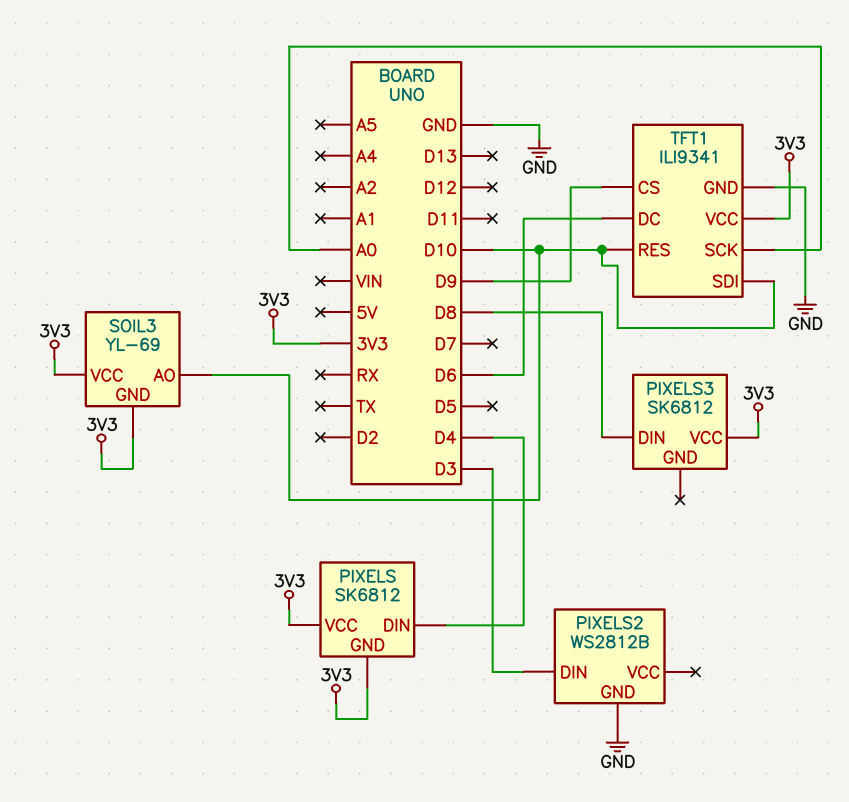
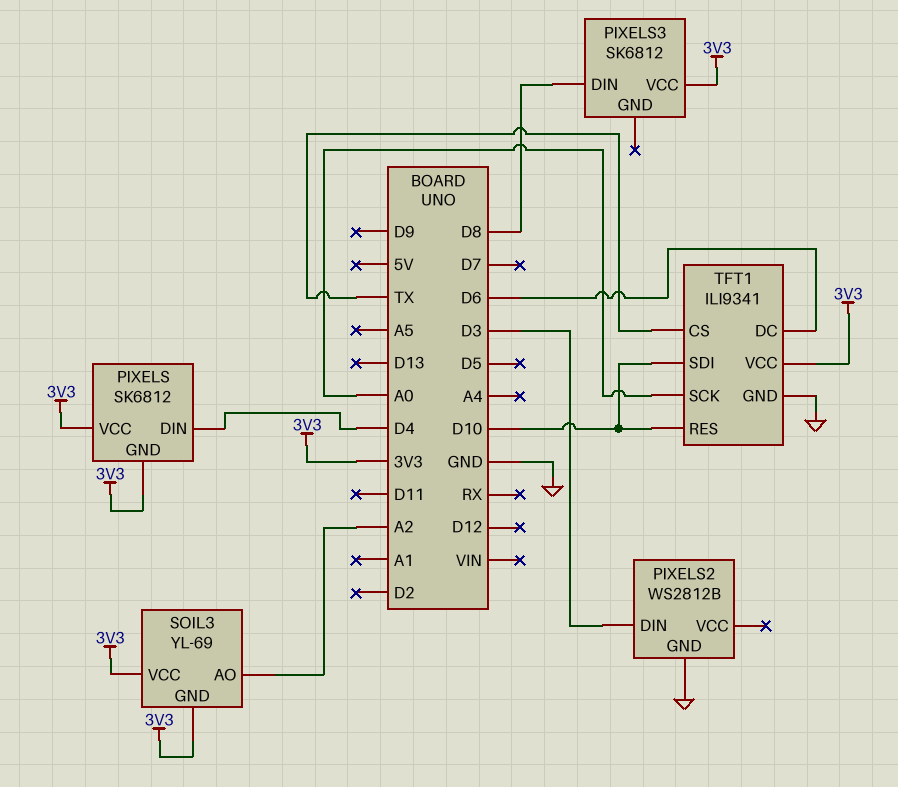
SOIL3 pin AO: D10 -> A2
TFT1 pin CS: D9 -> TX

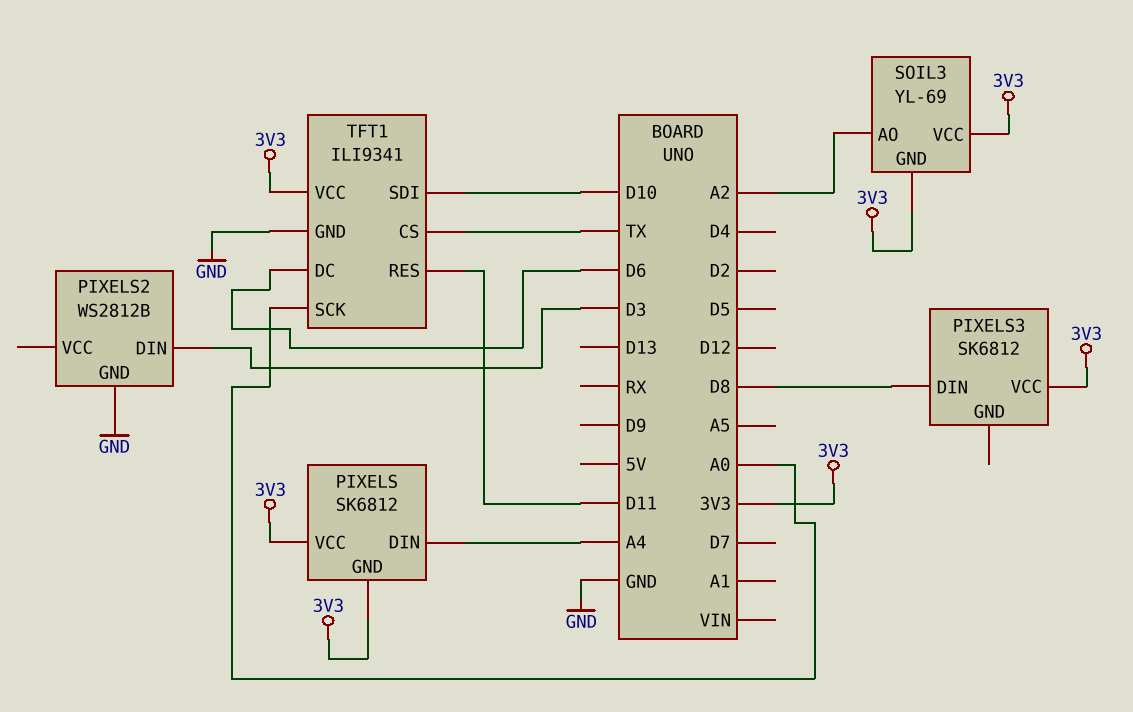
PIXELS pin DIN: D4 -> A4
TFT1 pin RES: D10 -> D11

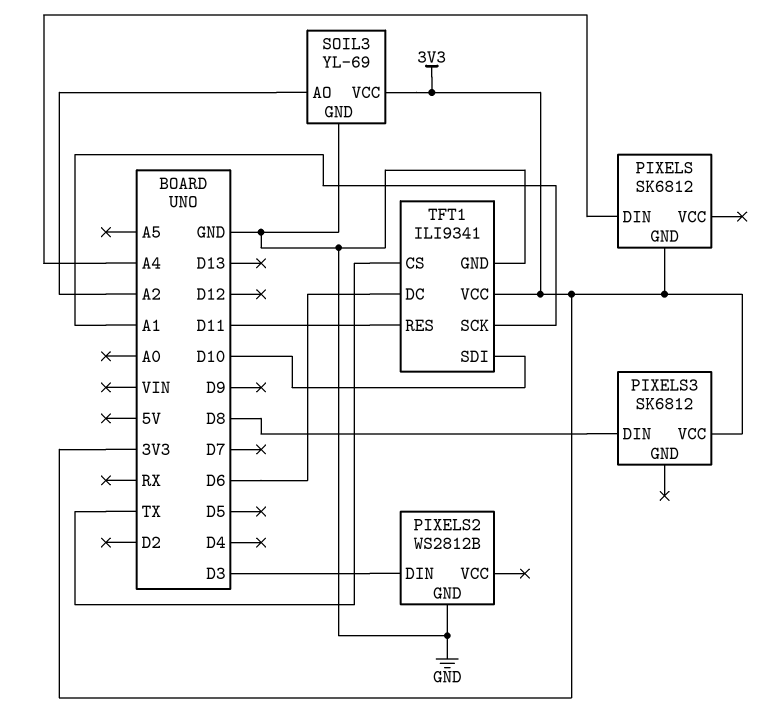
PIXELS pin VCC: 3V3 -> none
SOIL3 pin GND: 3V3 -> GND
TFT1 pin SCK: A0 -> A1

